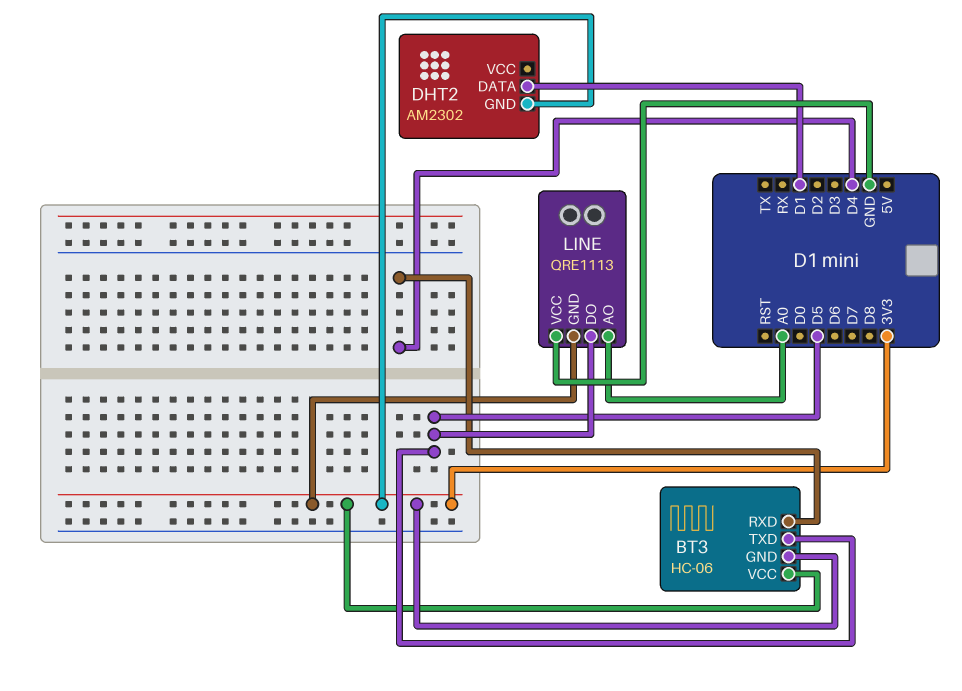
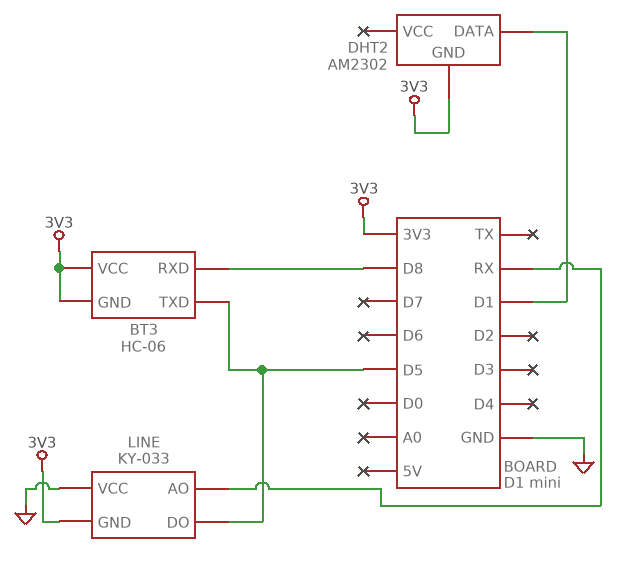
BT3 pin RXD: D4 -> D8
LINE: QRE1113 -> KY-033
LINE pin AO: A0 -> RX

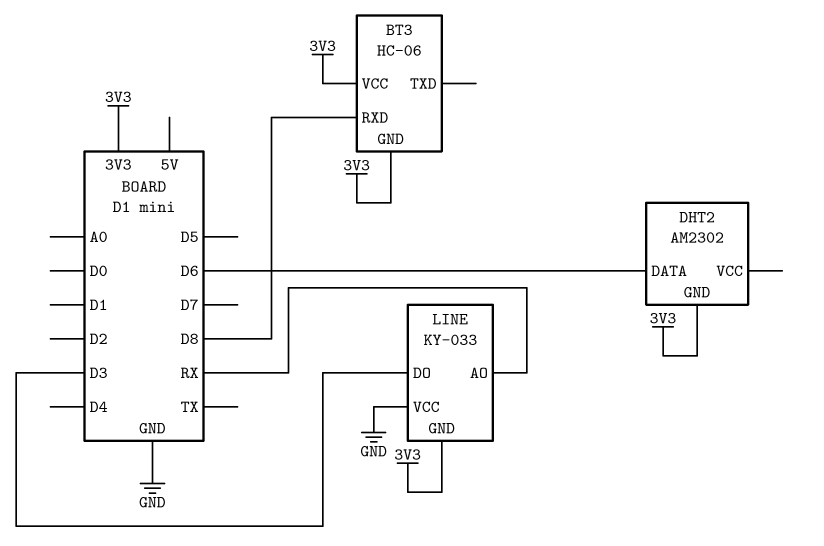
BT3 pin TXD: D5 -> none
DHT2 pin DATA: D1 -> D6
LINE pin DO: D5 -> D3

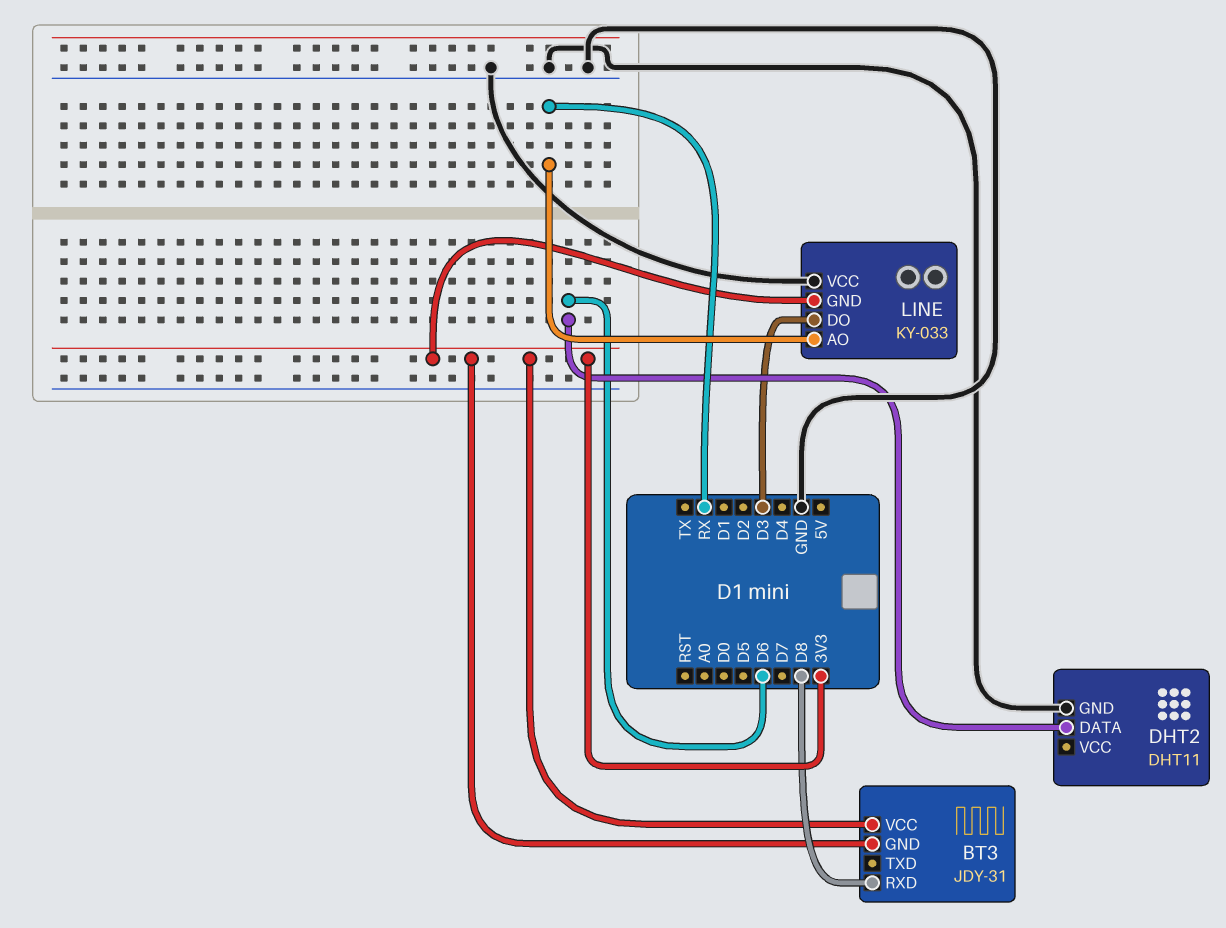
BT3: HC-06 -> JDY-31
DHT2: AM2302 -> DHT11
DHT2 pin GND: 3V3 -> GND

